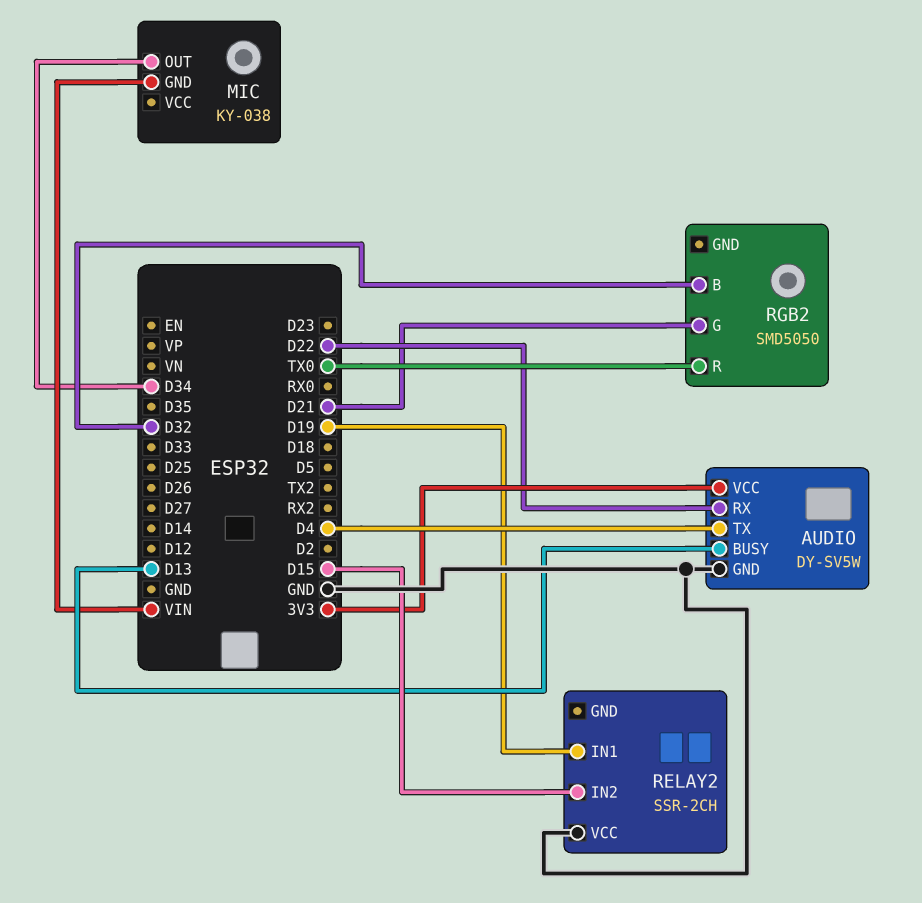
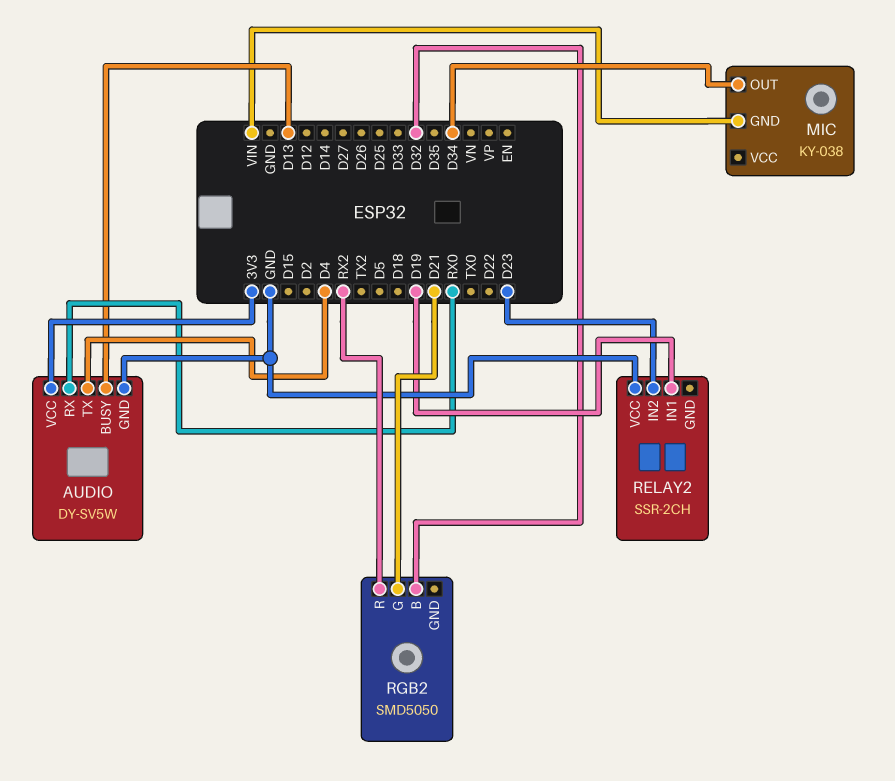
AUDIO pin RX: D22 -> RX0
RELAY2 pin IN2: D15 -> D23
RGB2 pin R: TX0 -> RX2

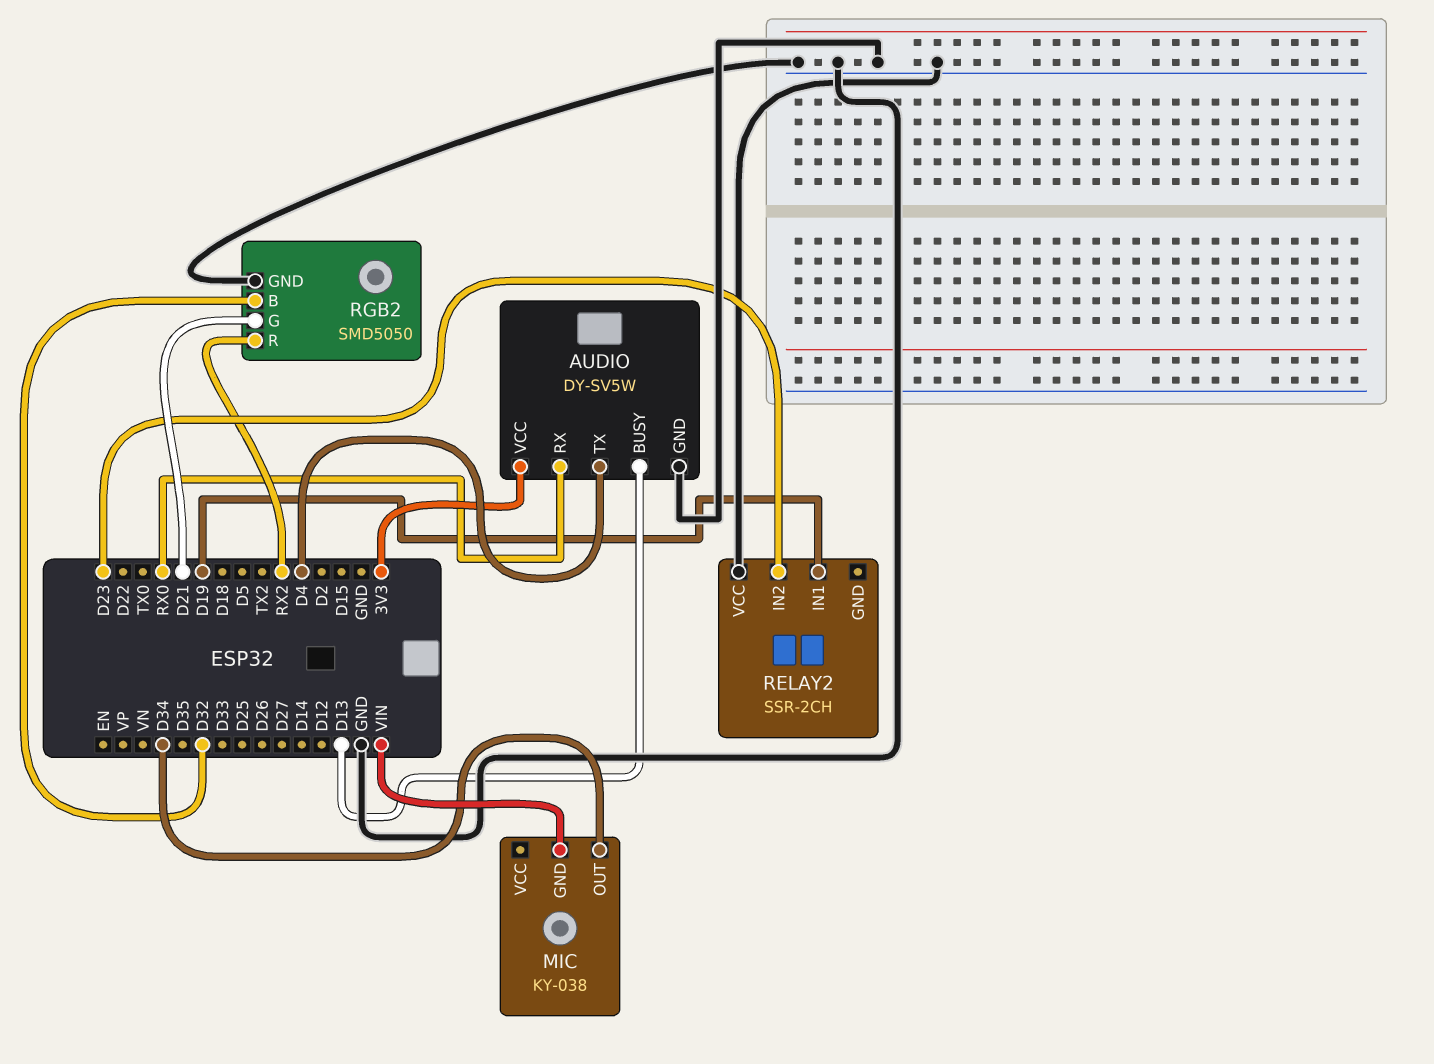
RGB2 pin GND: none -> GND

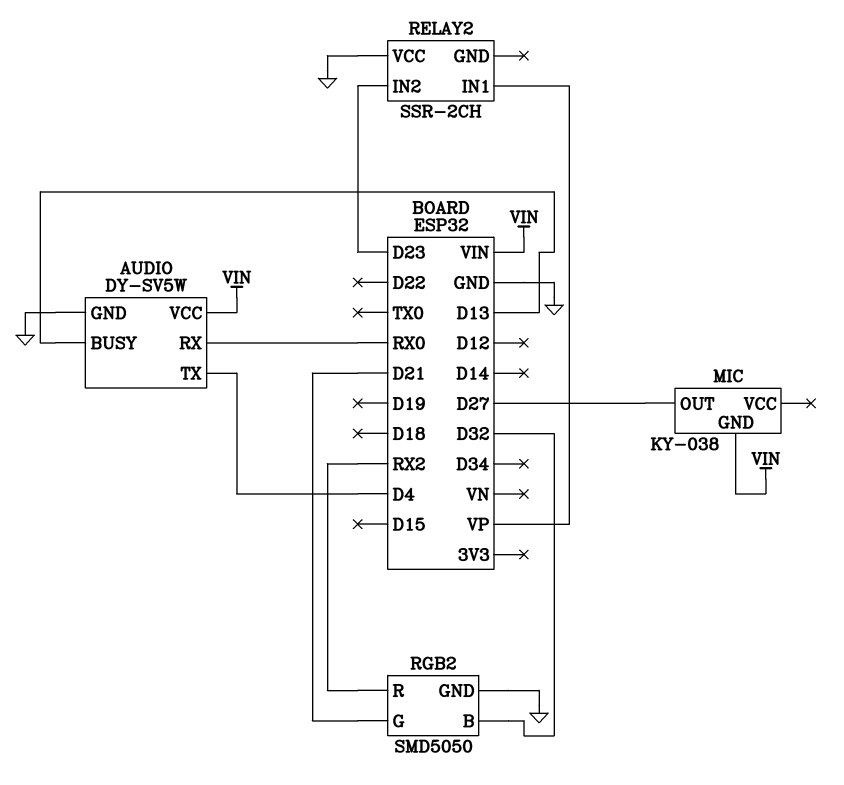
AUDIO pin VCC: 3V3 -> VIN
MIC pin OUT: D34 -> D27
RELAY2 pin IN1: D19 -> VP

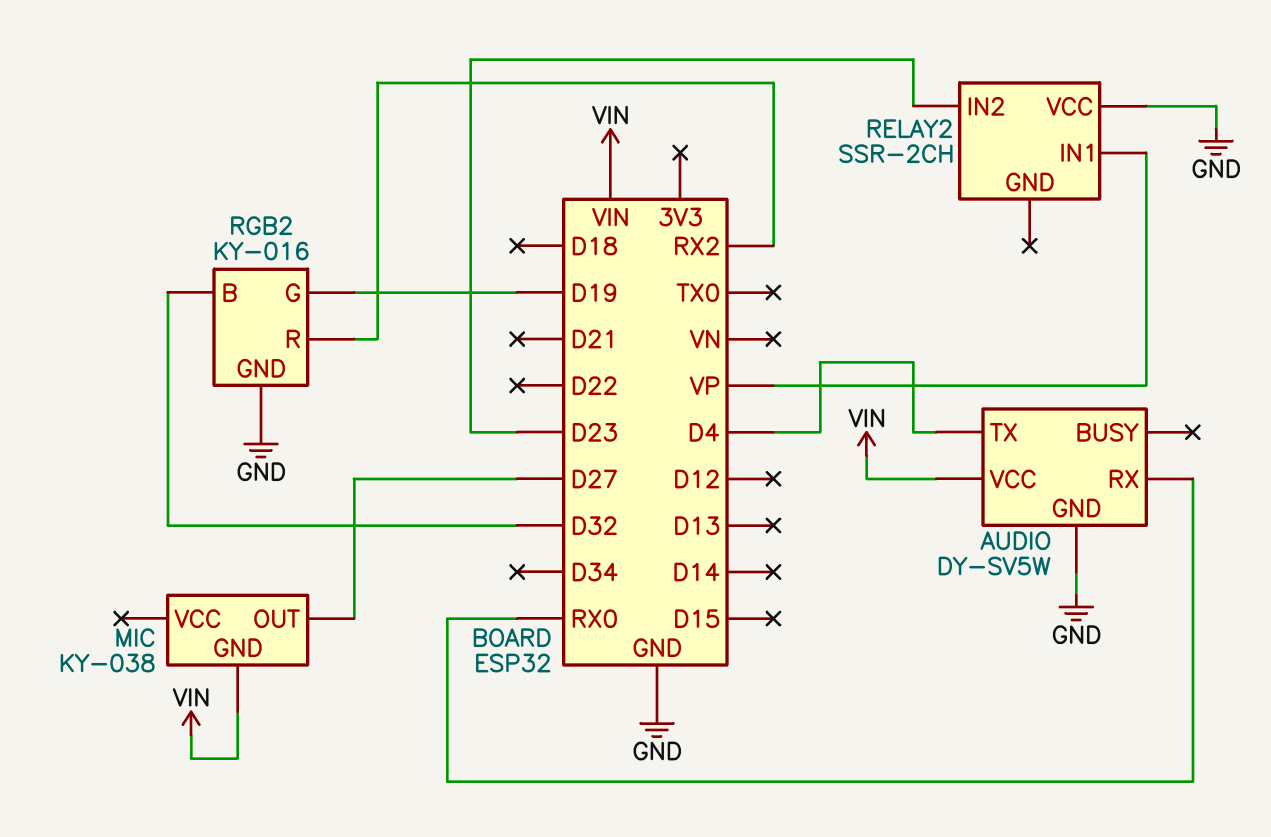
AUDIO pin BUSY: D13 -> none
RGB2: SMD5050 -> KY-016
RGB2 pin G: D21 -> D19

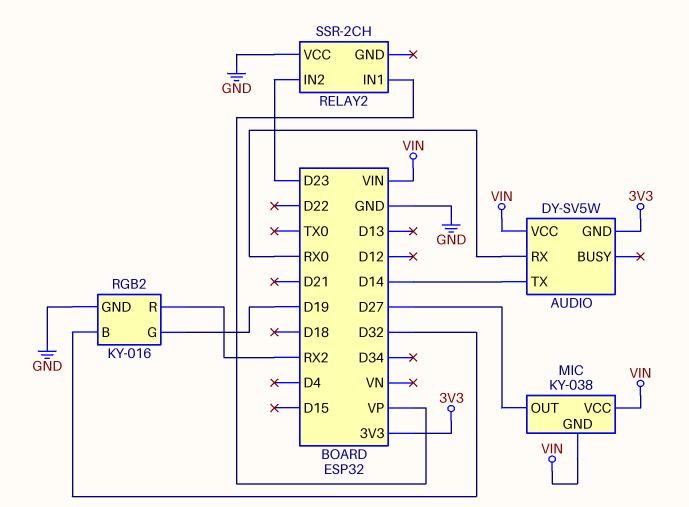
AUDIO pin GND: GND -> 3V3
AUDIO pin TX: D4 -> D14
MIC pin VCC: none -> VIN

